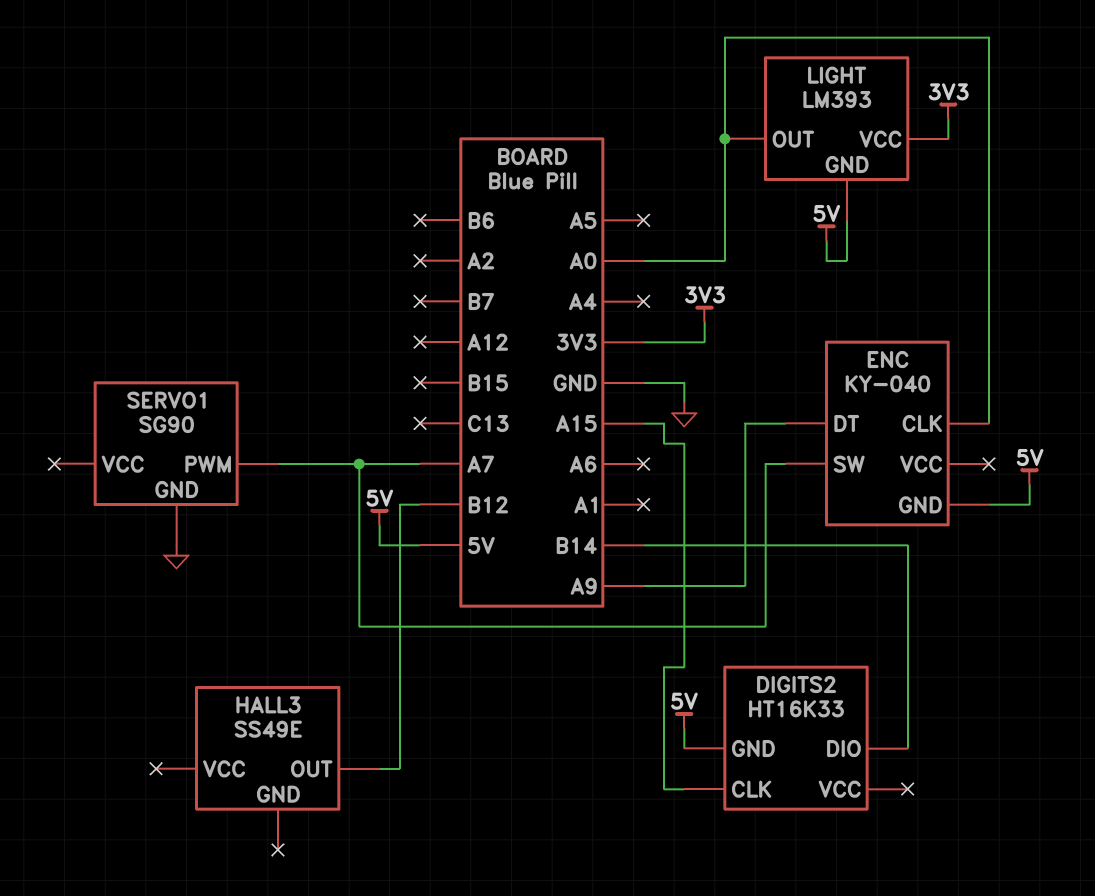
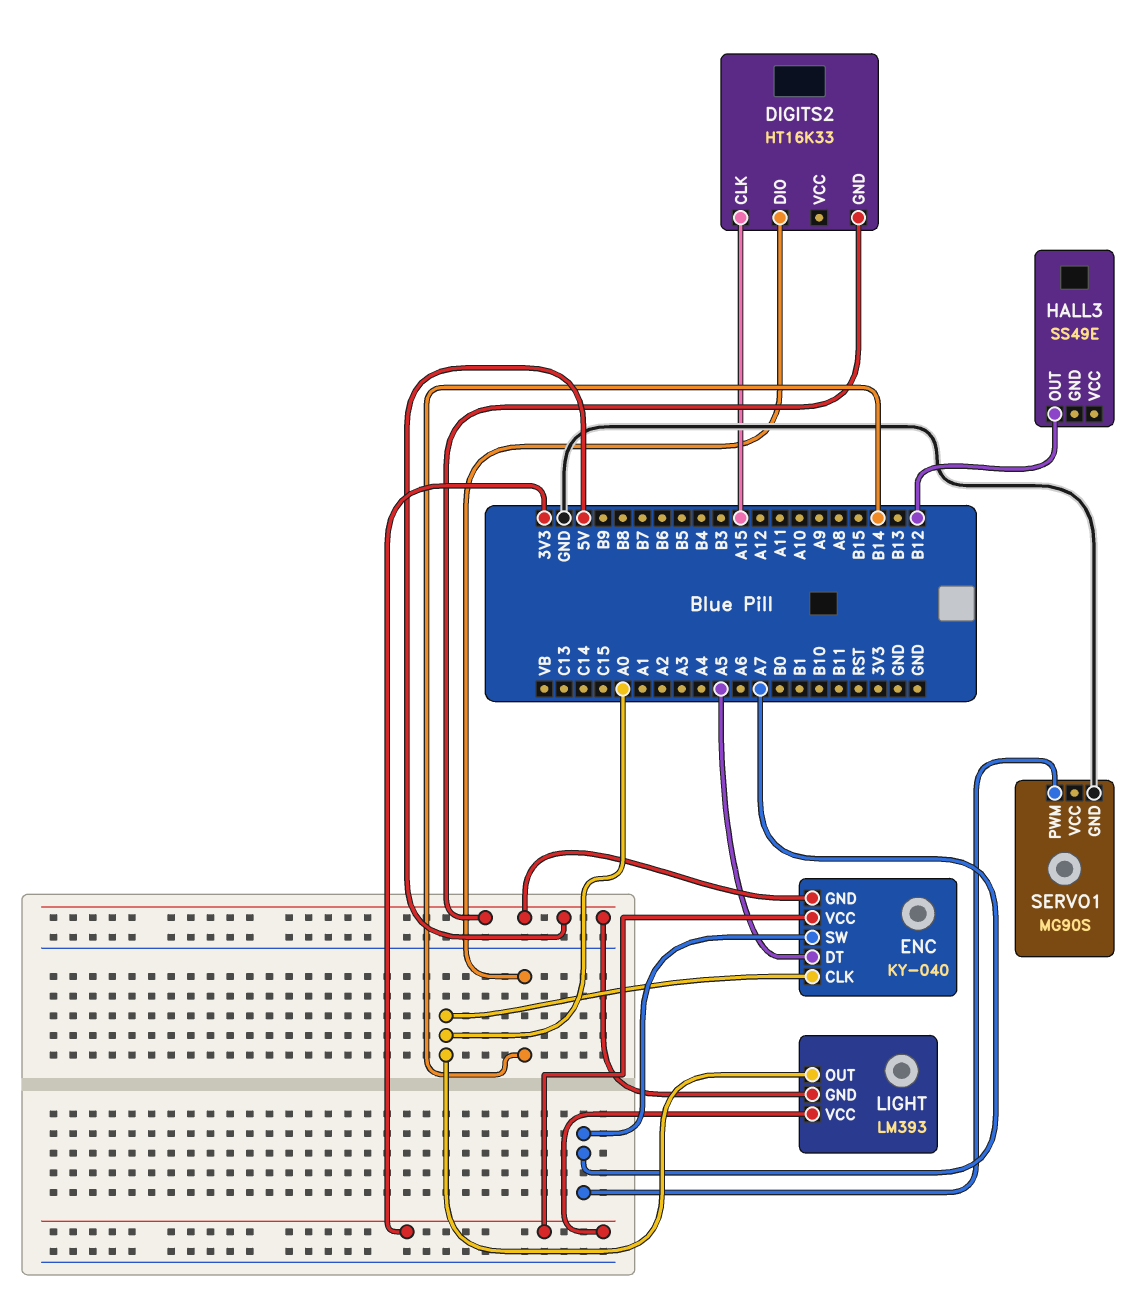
ENC pin DT: A9 -> A5
ENC pin VCC: none -> 3V3
SERVO1: SG90 -> MG90S

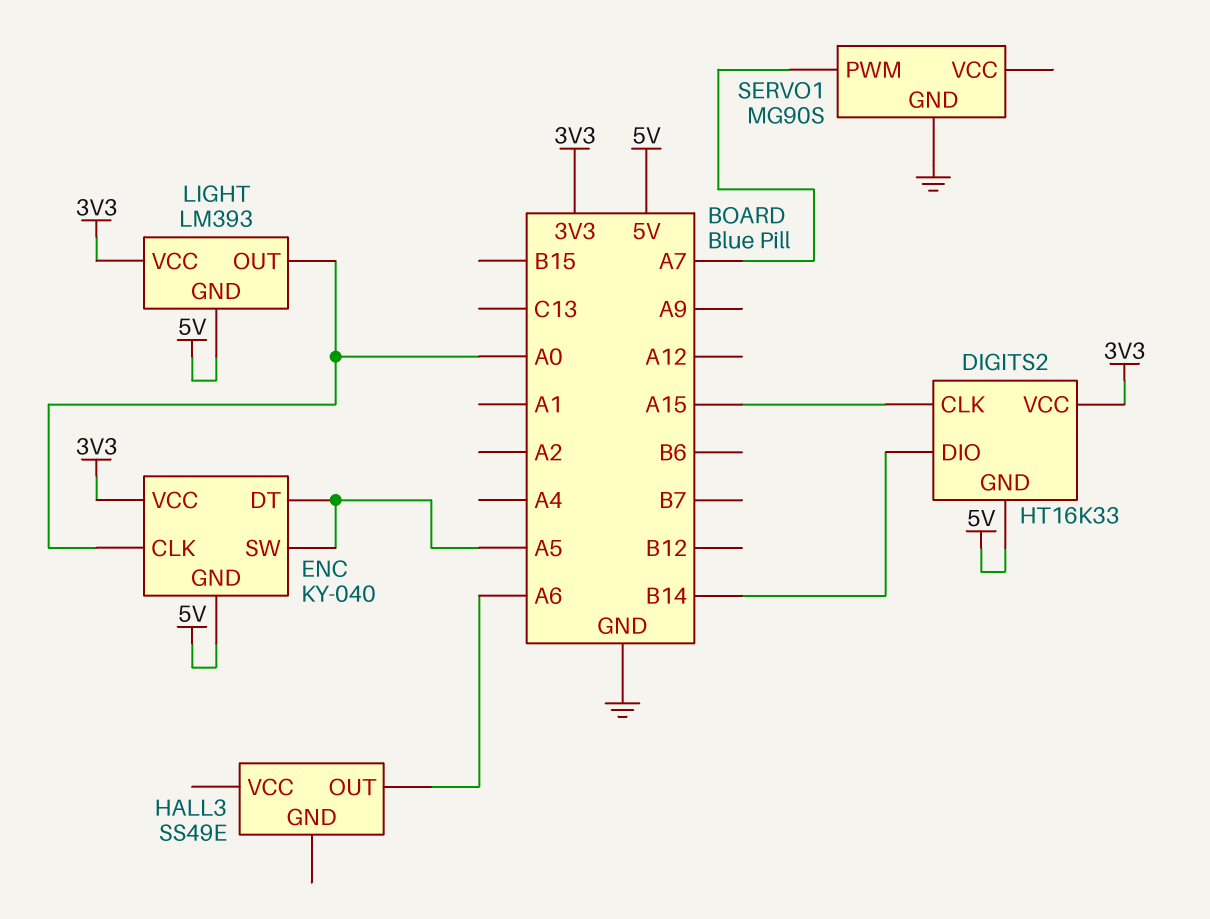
DIGITS2 pin VCC: none -> 3V3
ENC pin SW: A7 -> A5
HALL3 pin OUT: B12 -> A6

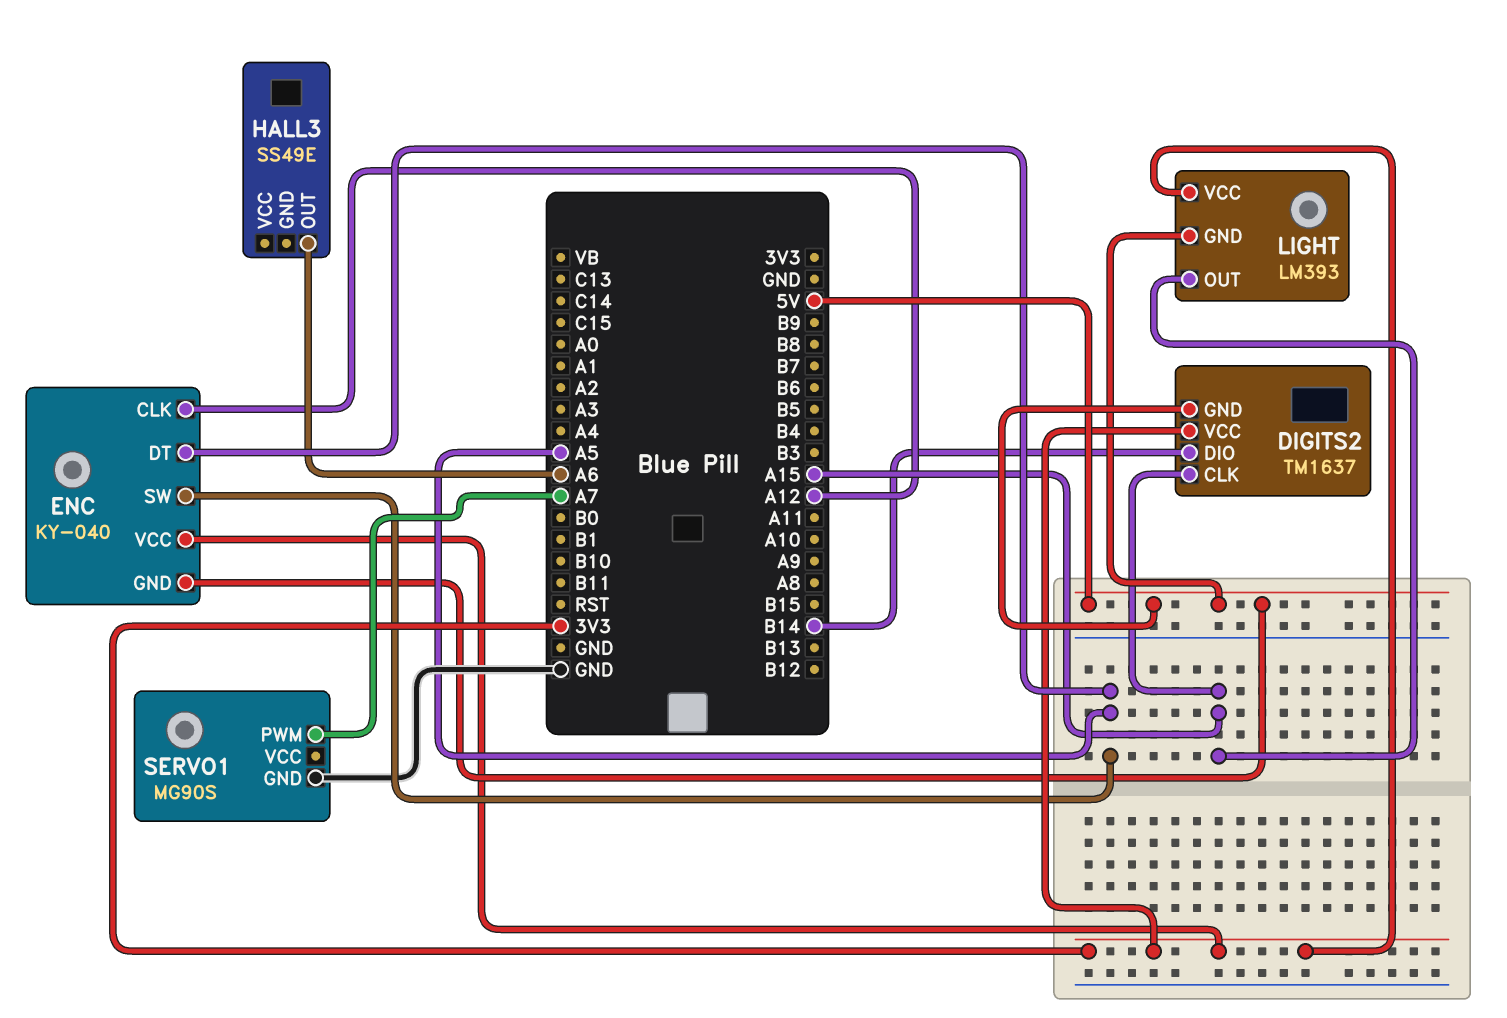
DIGITS2: HT16K33 -> TM1637
ENC pin CLK: A0 -> A12
LIGHT pin OUT: A0 -> A15

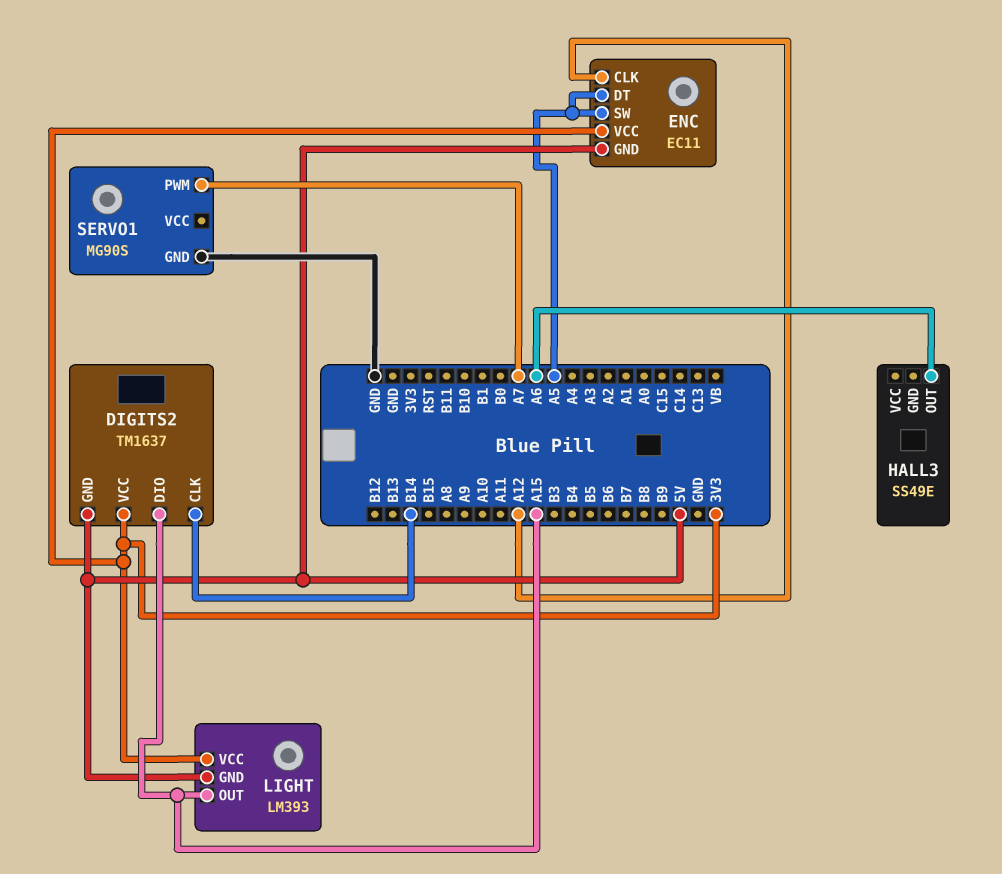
DIGITS2 pin CLK: A15 -> B14
DIGITS2 pin DIO: B14 -> A15
ENC: KY-040 -> EC11

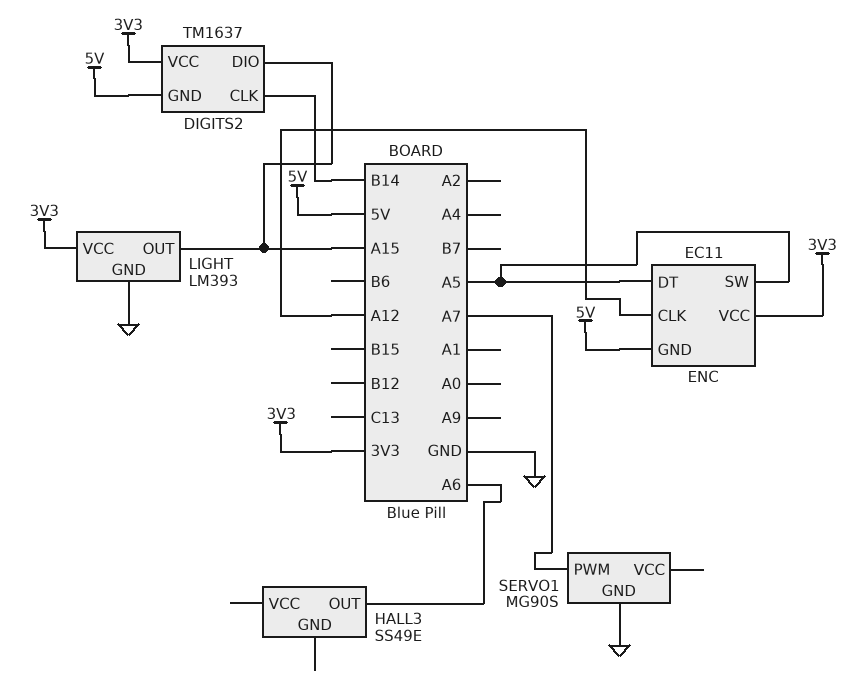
LIGHT pin GND: 5V -> GND

